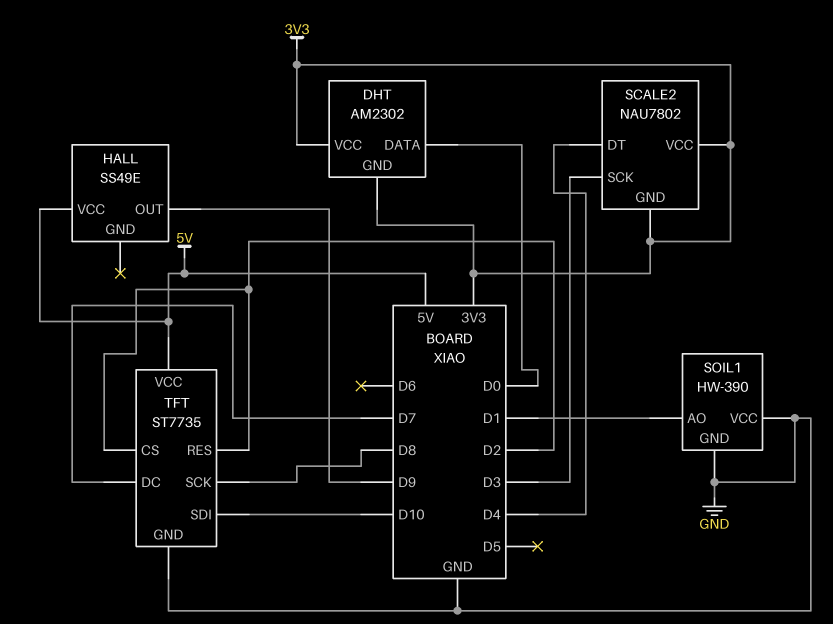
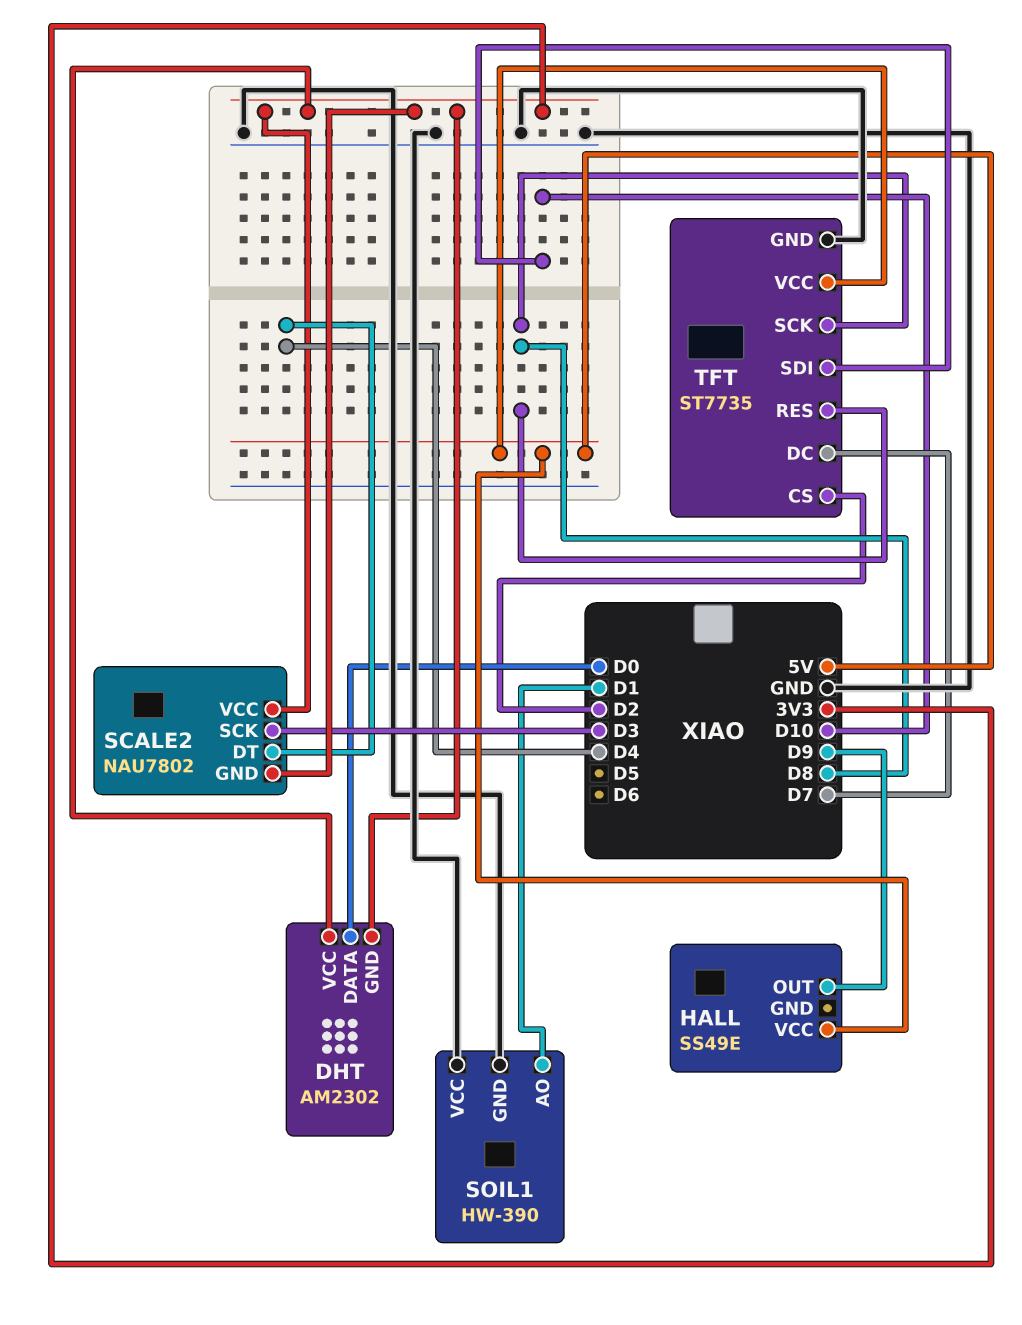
TFT pin RES: D2 -> D8

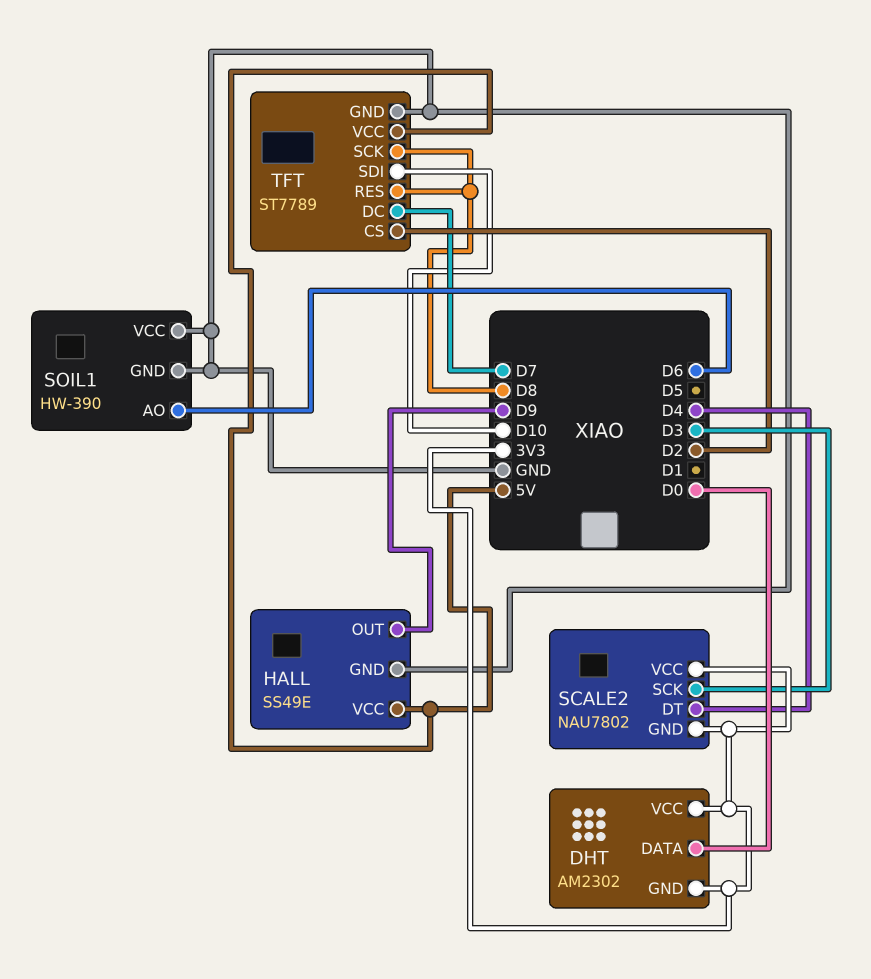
HALL pin GND: none -> GND
SOIL1 pin AO: D1 -> D6
TFT: ST7735 -> ST7789

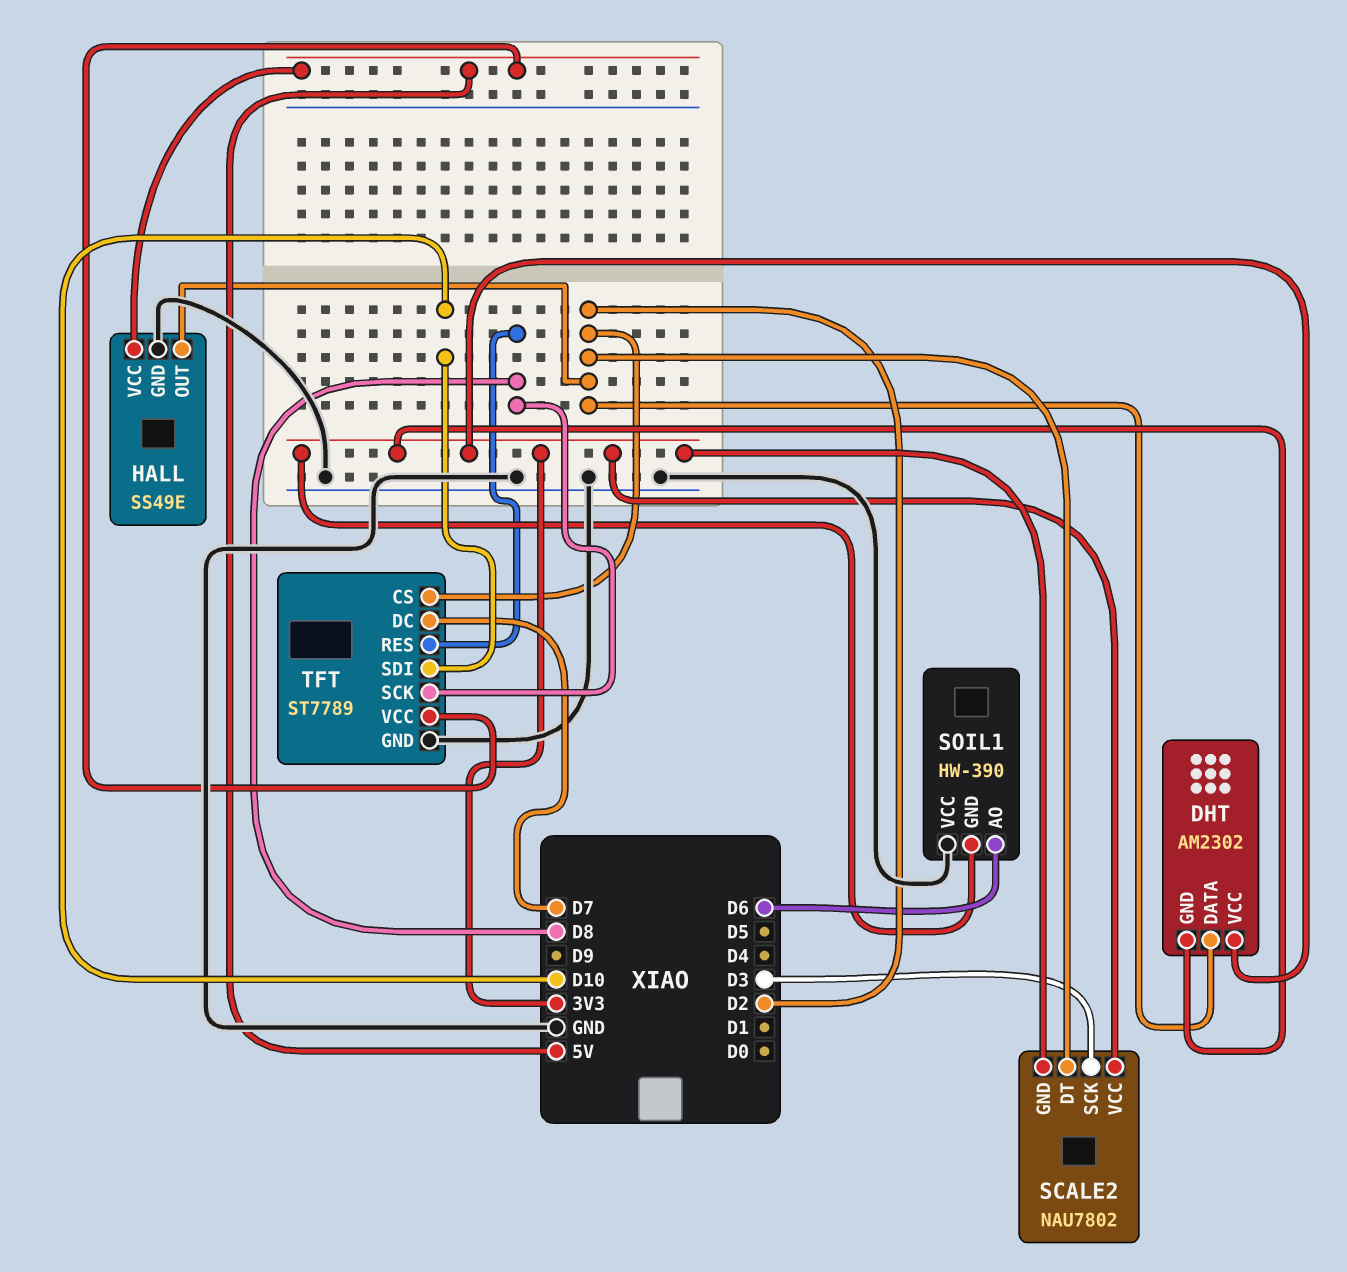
DHT pin DATA: D0 -> D2
HALL pin OUT: D9 -> D2
SCALE2 pin DT: D4 -> D2
SOIL1 pin GND: GND -> 3V3

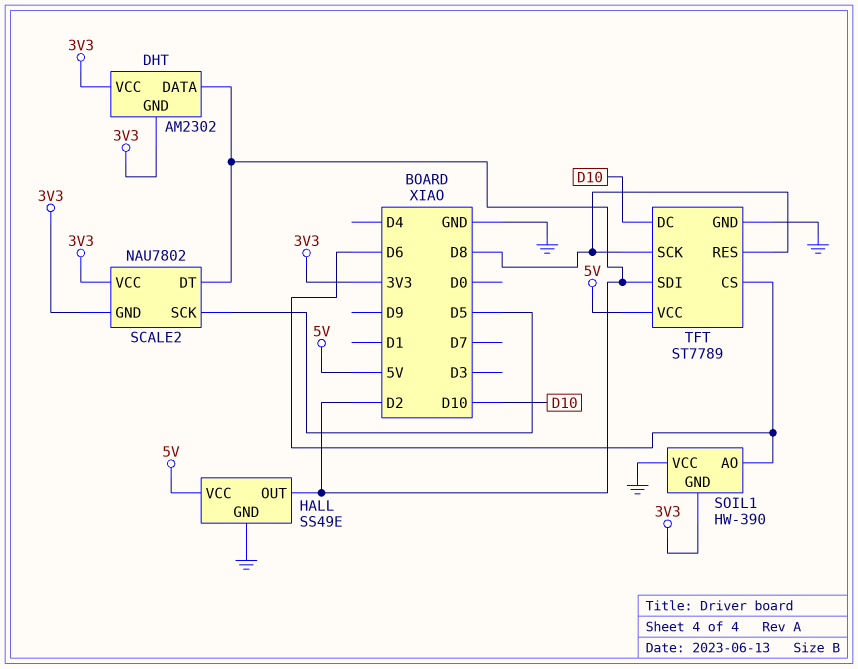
SCALE2 pin SCK: D3 -> D5
TFT pin CS: D2 -> D6
TFT pin DC: D7 -> D10
TFT pin SDI: D10 -> D2

